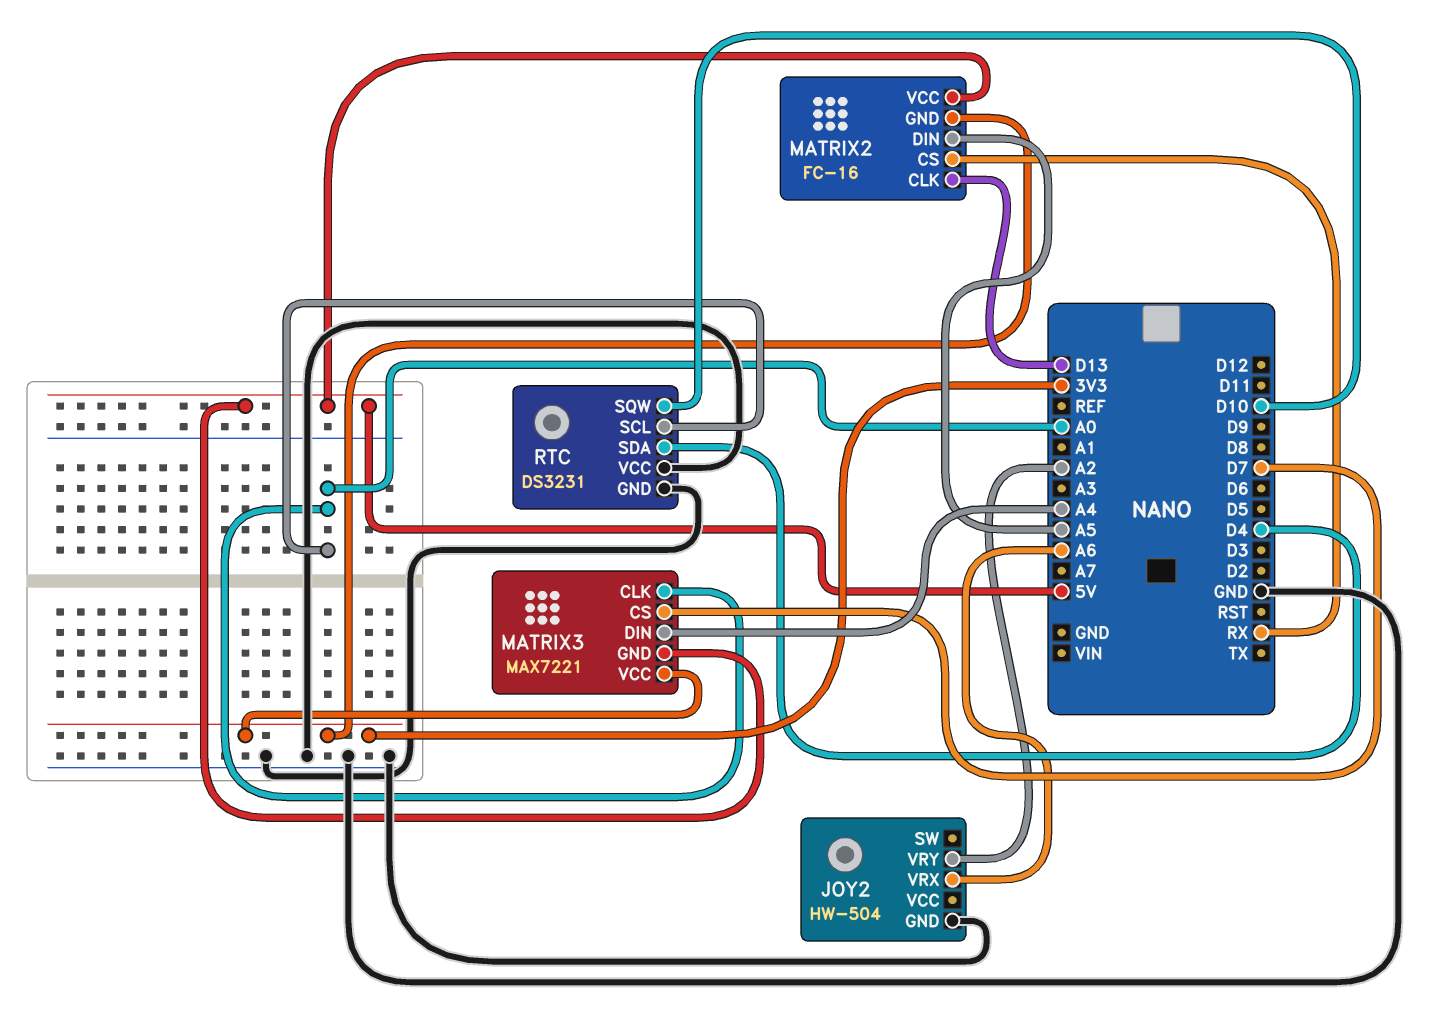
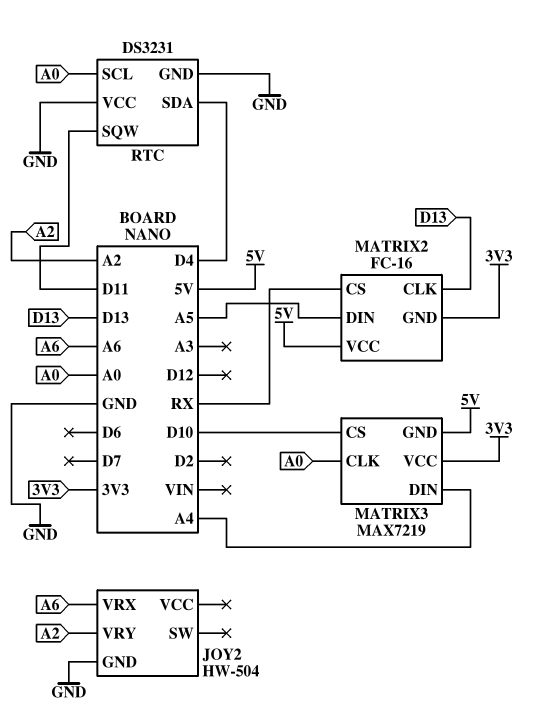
MATRIX3: MAX7221 -> MAX7219
MATRIX3 pin CS: D7 -> D10
RTC pin SQW: D10 -> D11

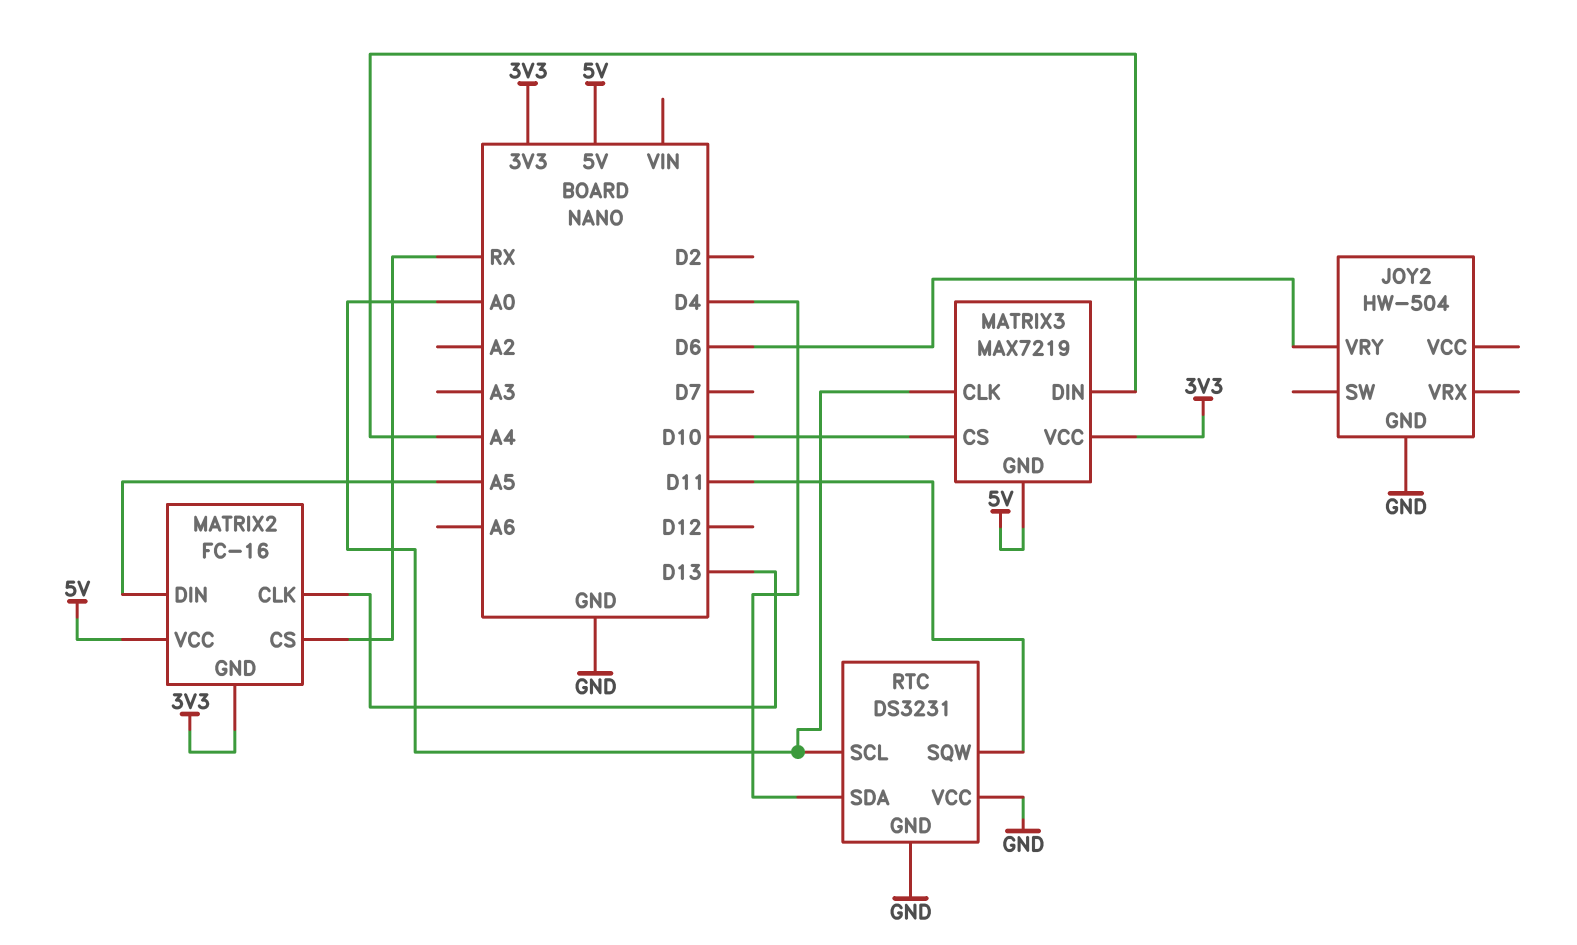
JOY2 pin VRX: A6 -> none
JOY2 pin VRY: A2 -> D6

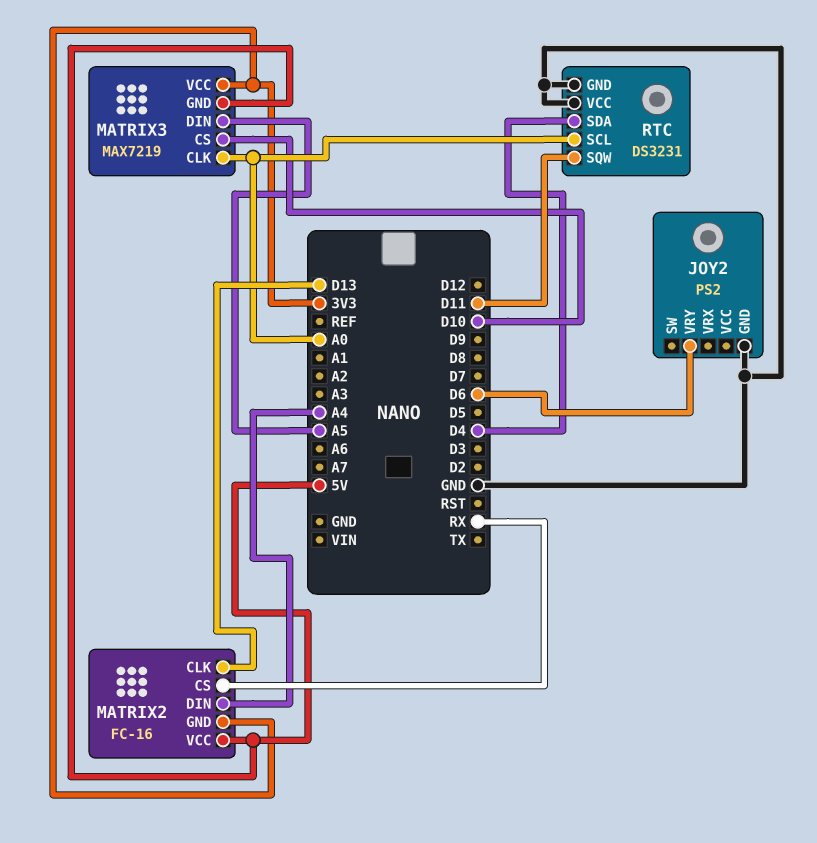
JOY2: HW-504 -> PS2
MATRIX2 pin DIN: A5 -> A4
MATRIX3 pin DIN: A4 -> A5

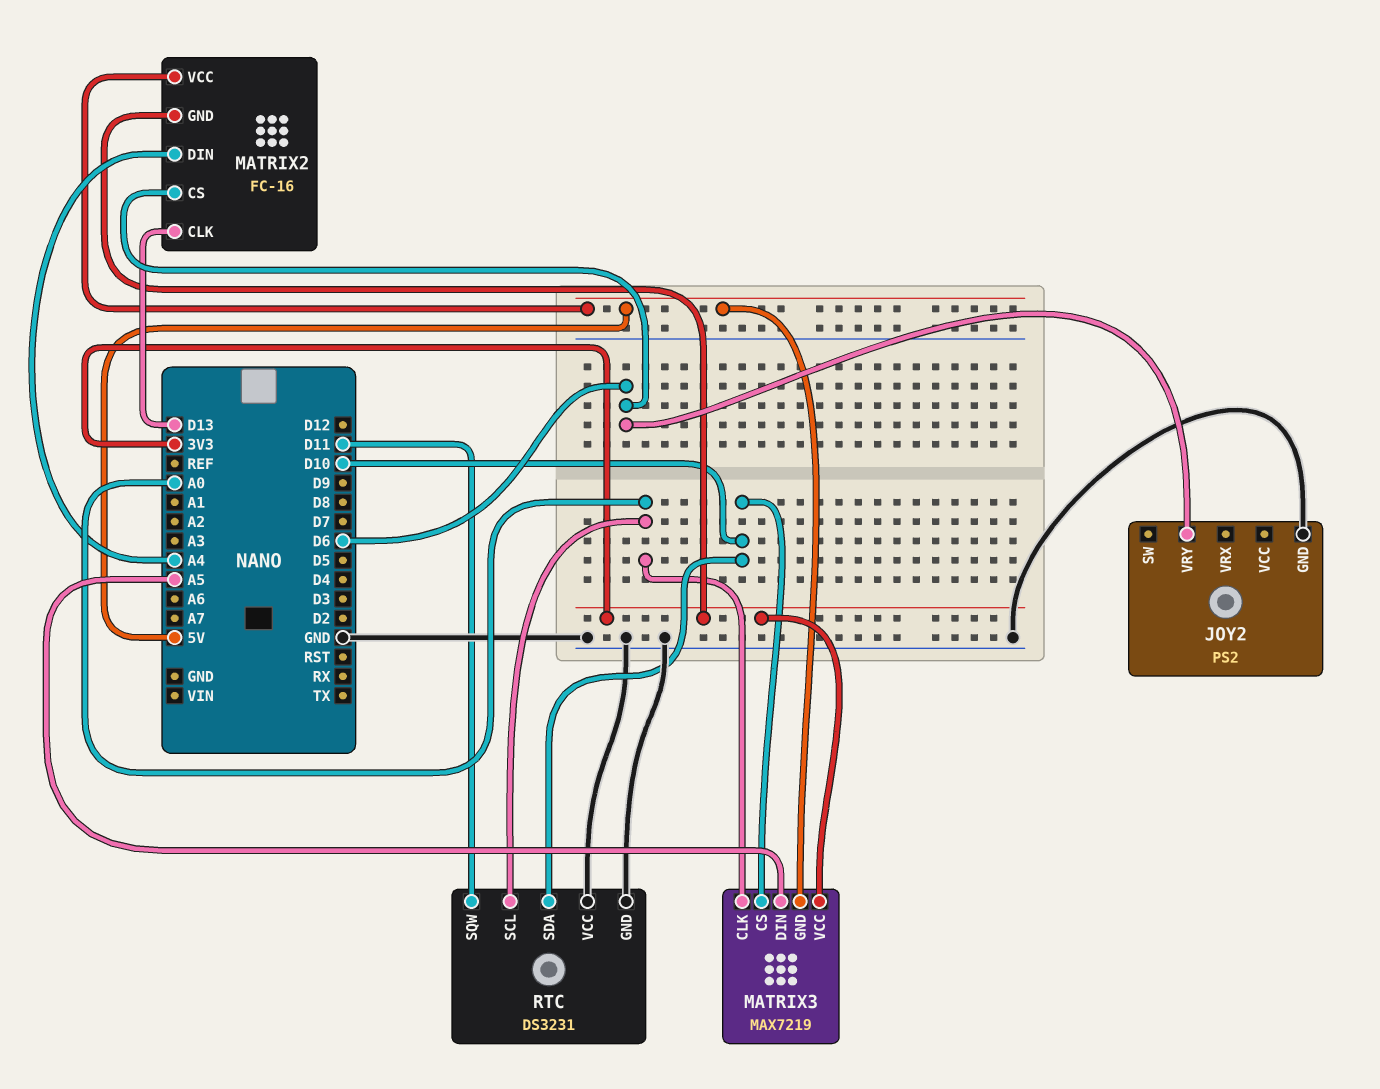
MATRIX2 pin CS: RX -> D6
RTC pin SDA: D4 -> D10

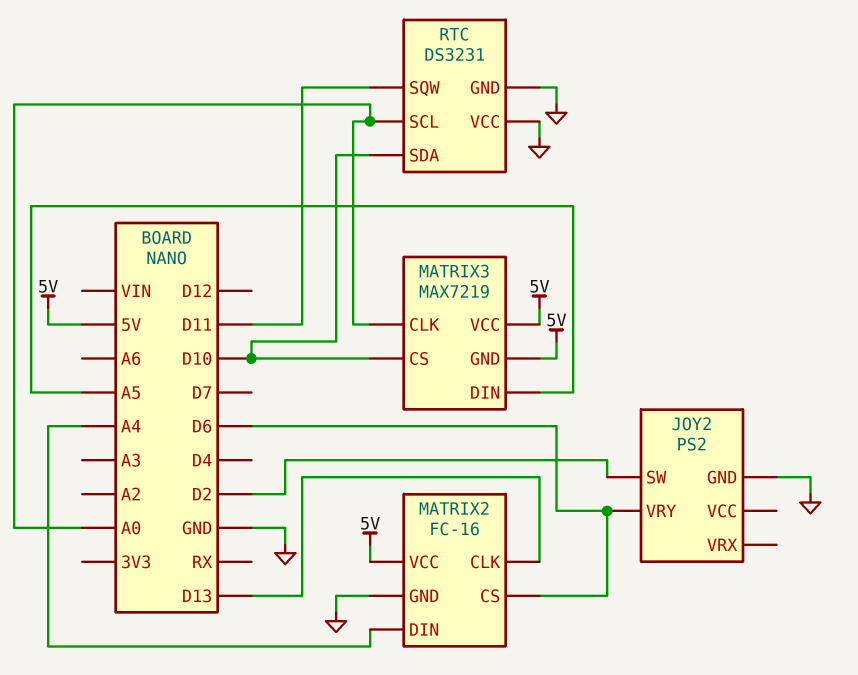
JOY2 pin SW: none -> D2
MATRIX2 pin GND: 3V3 -> GND
MATRIX3 pin VCC: 3V3 -> 5V

